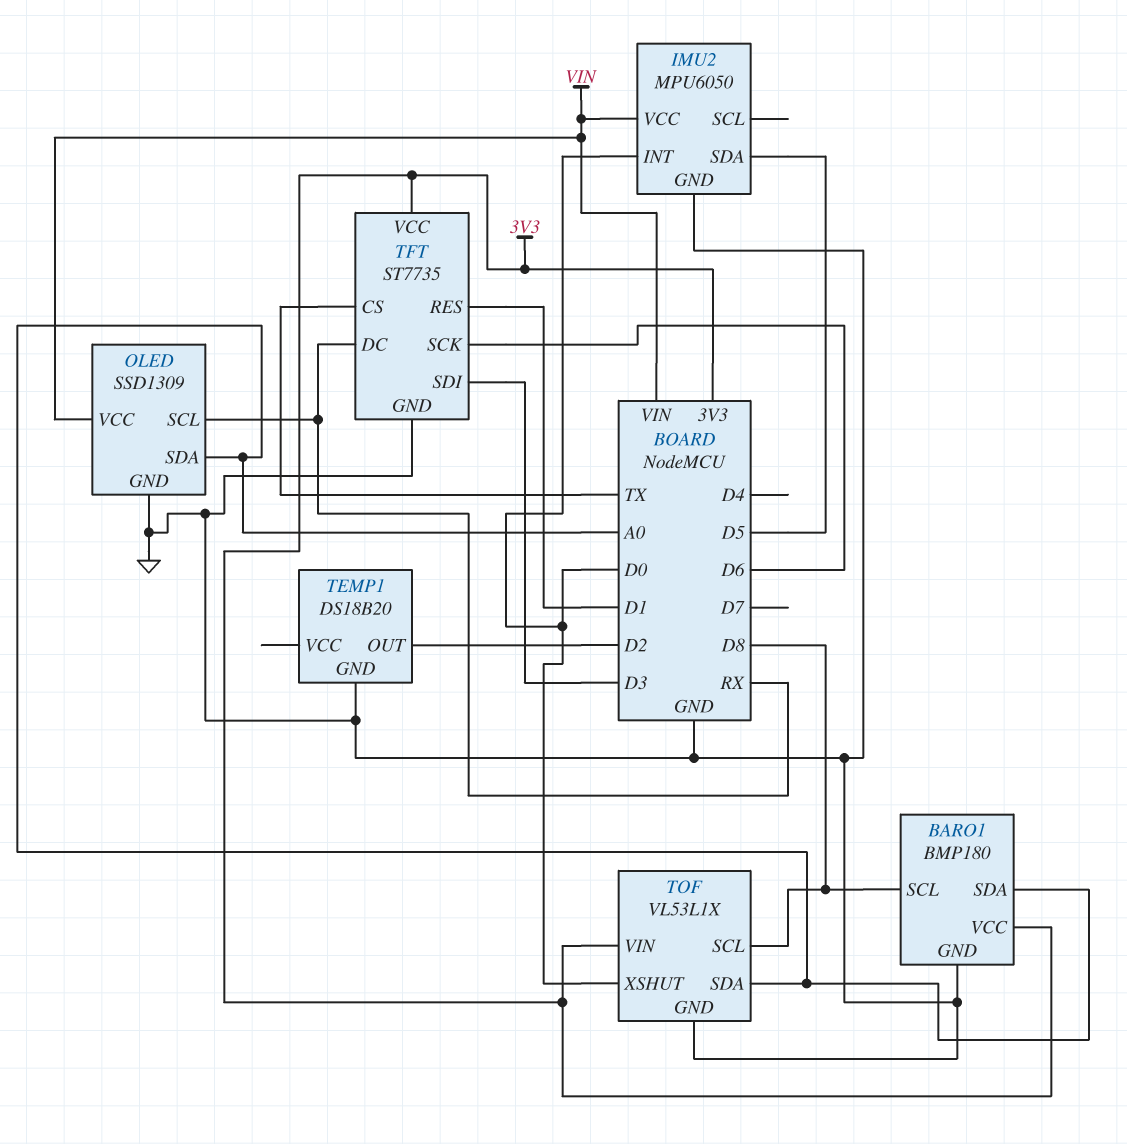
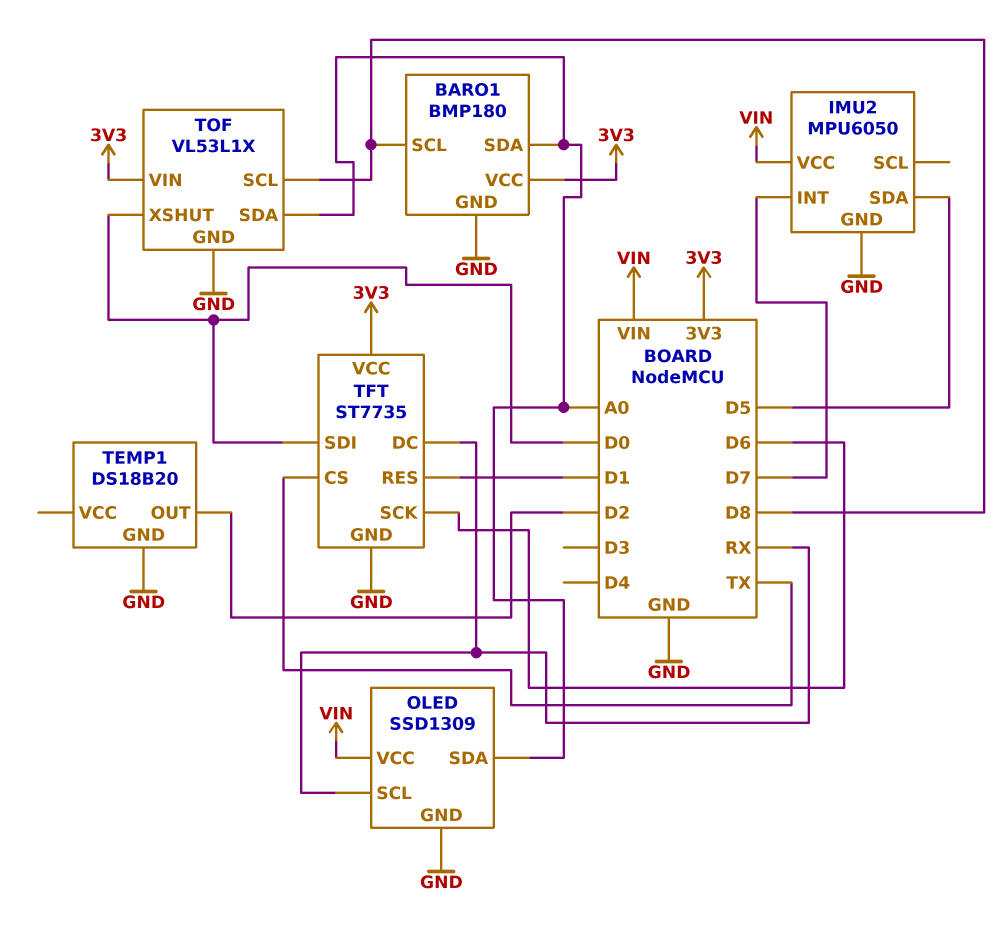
IMU2 pin INT: D0 -> D7
TFT pin SDI: D3 -> D0

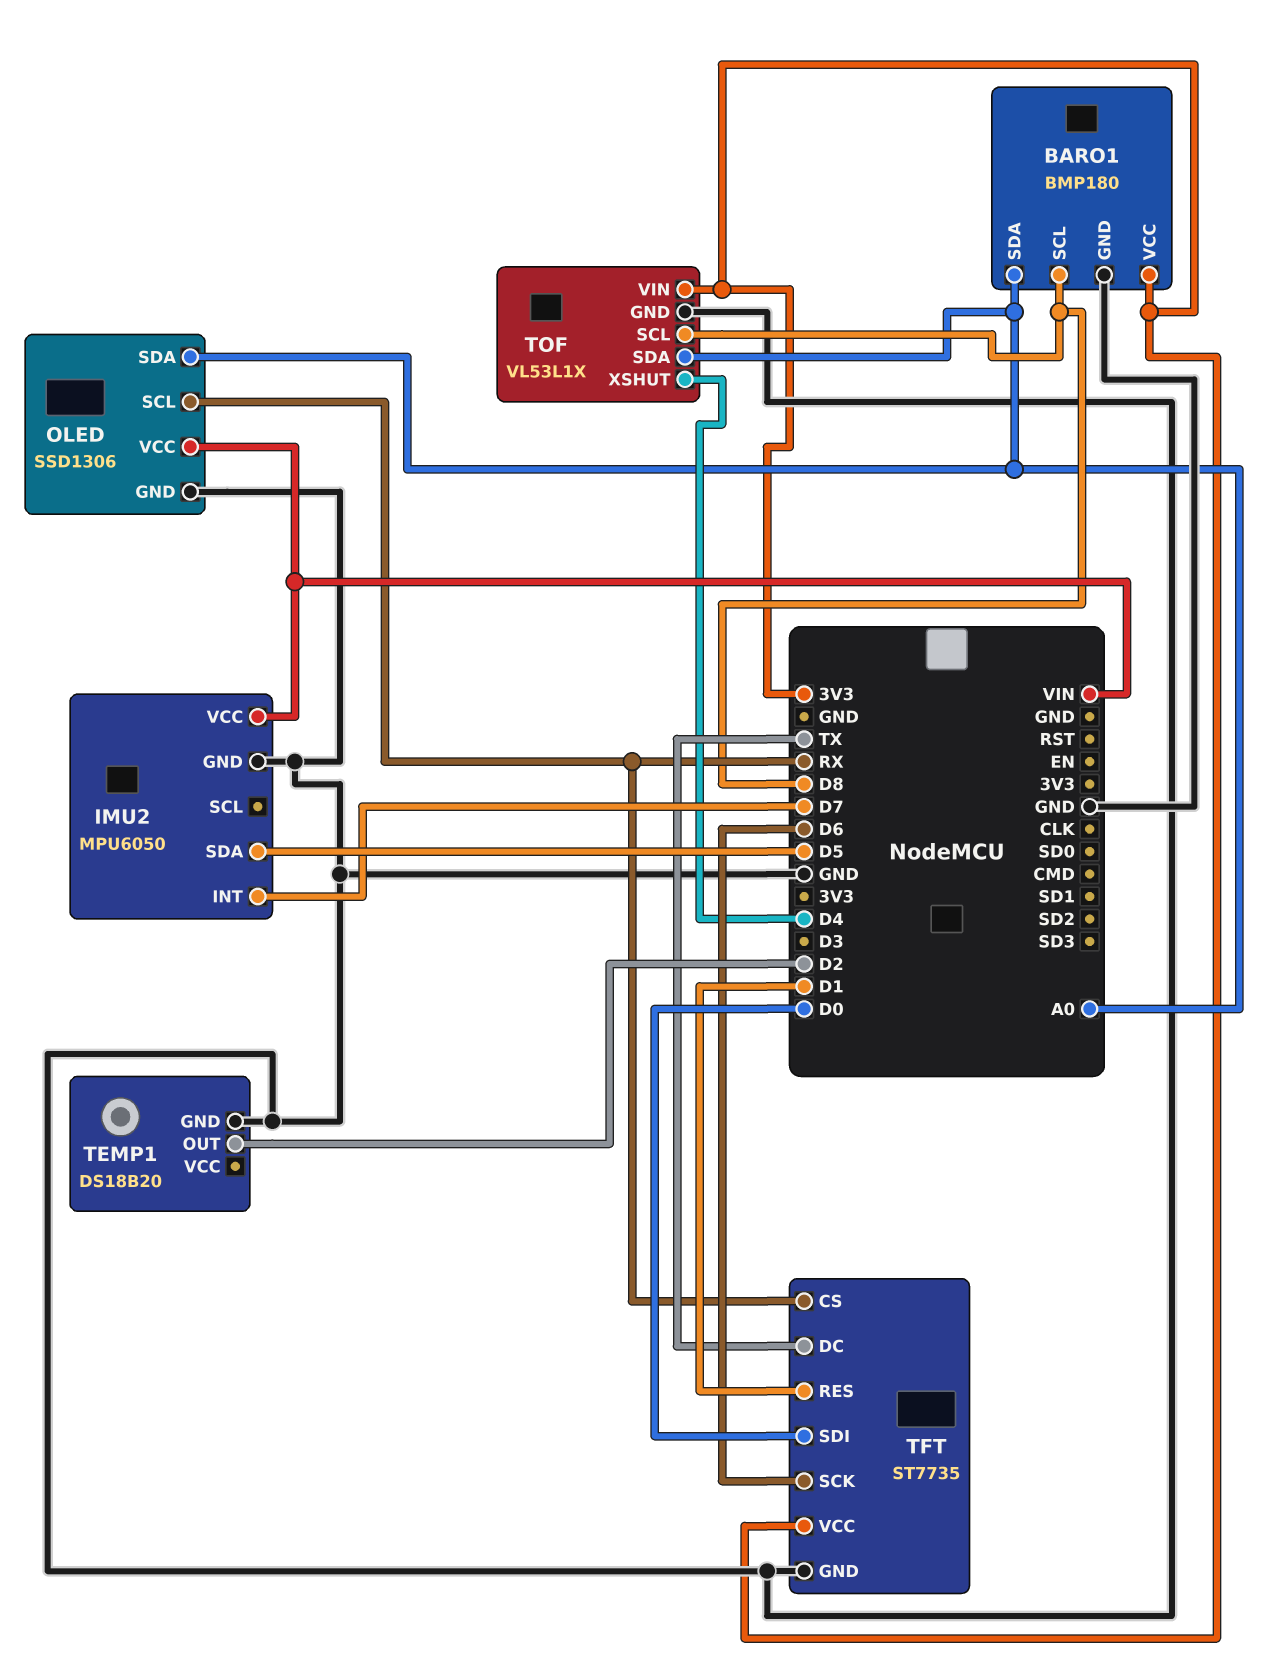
OLED: SSD1309 -> SSD1306
TFT pin CS: TX -> RX
TFT pin DC: RX -> TX
TOF pin XSHUT: D0 -> D4

